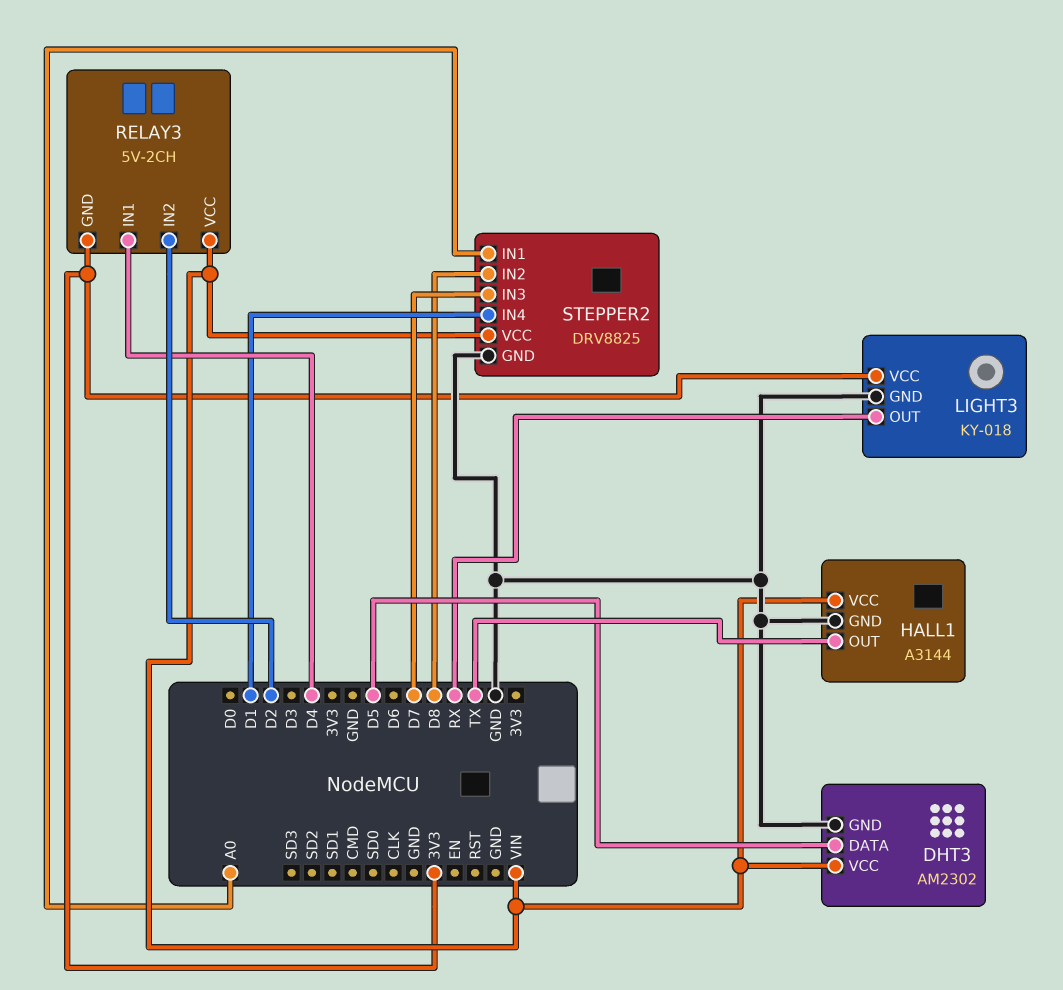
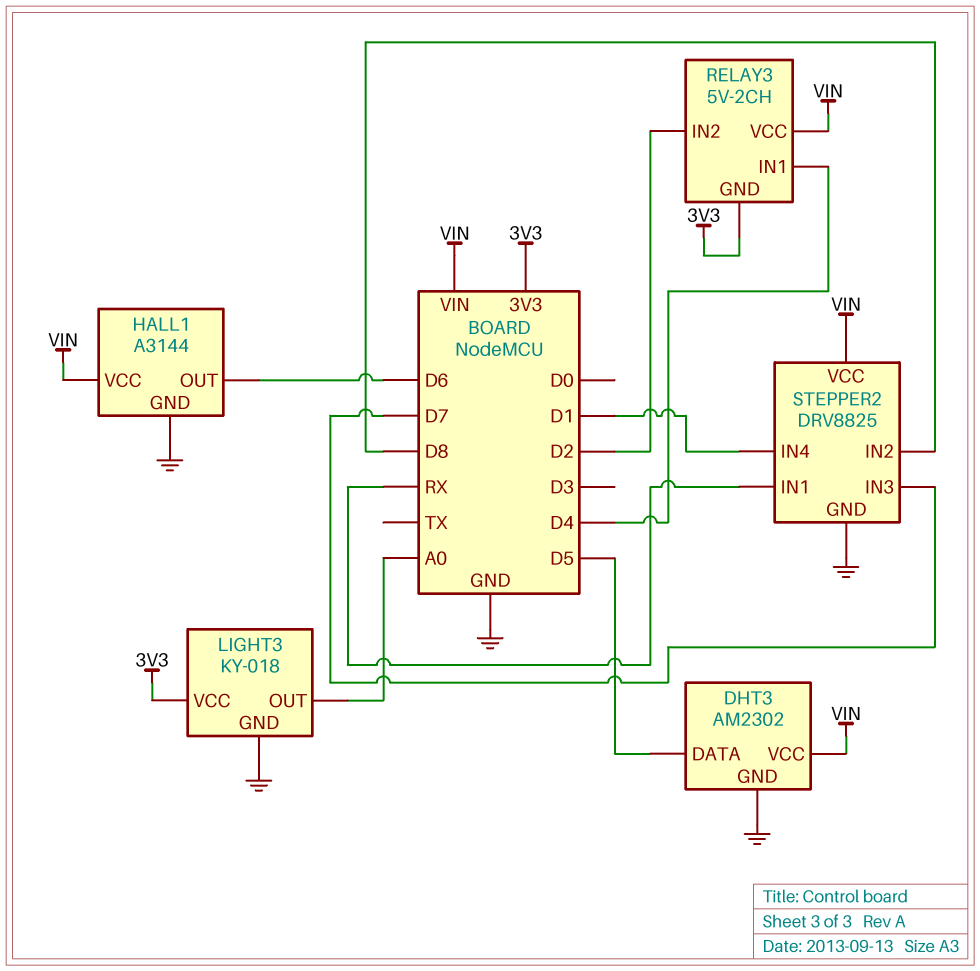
HALL1 pin OUT: TX -> D6
LIGHT3 pin OUT: RX -> A0
STEPPER2 pin IN1: A0 -> RX

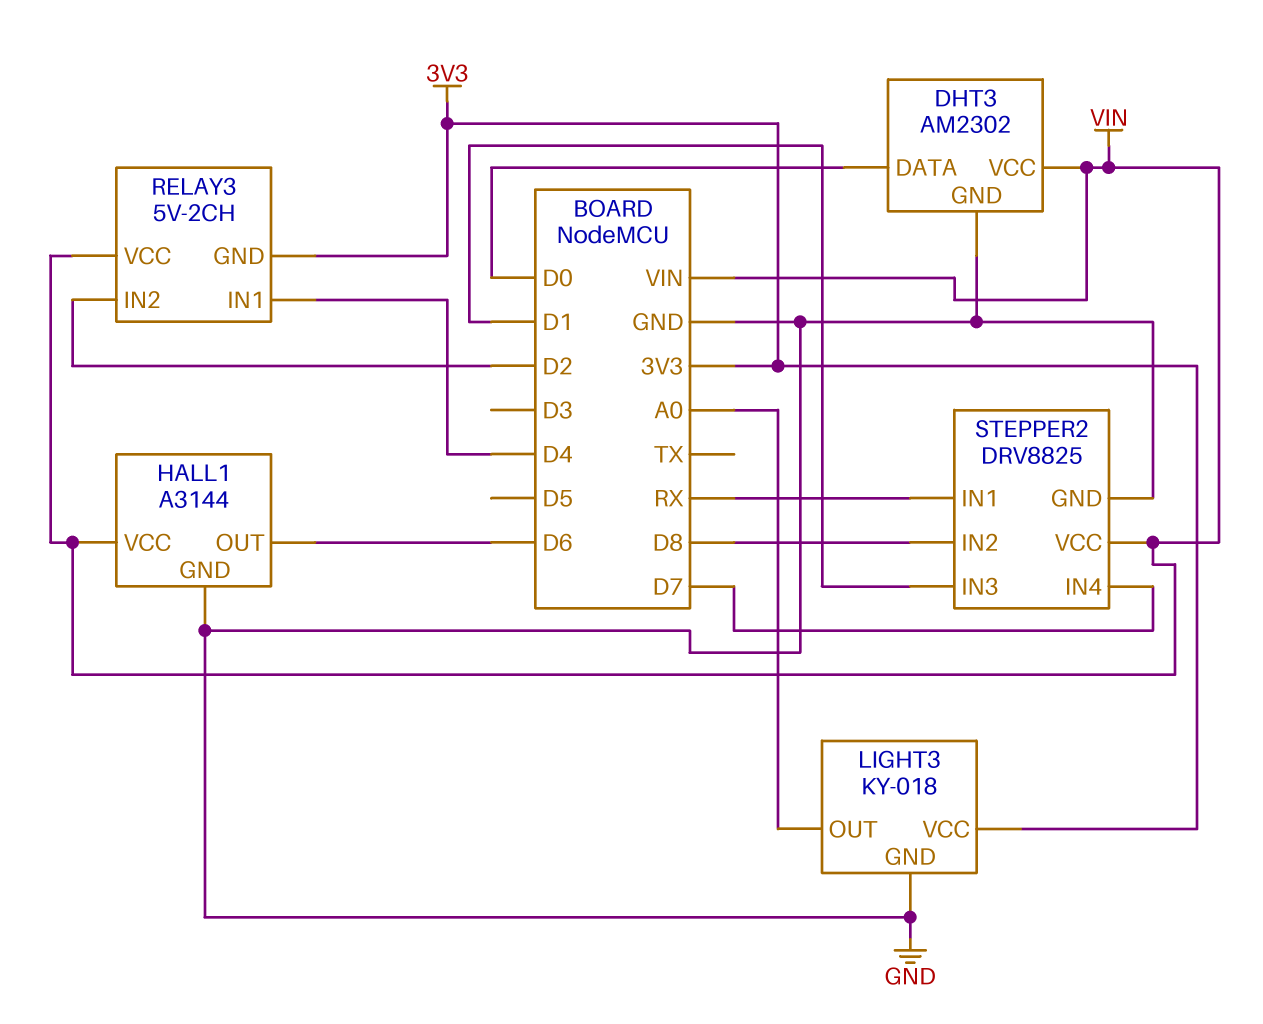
DHT3 pin DATA: D5 -> D0
STEPPER2 pin IN3: D7 -> D1
STEPPER2 pin IN4: D1 -> D7

